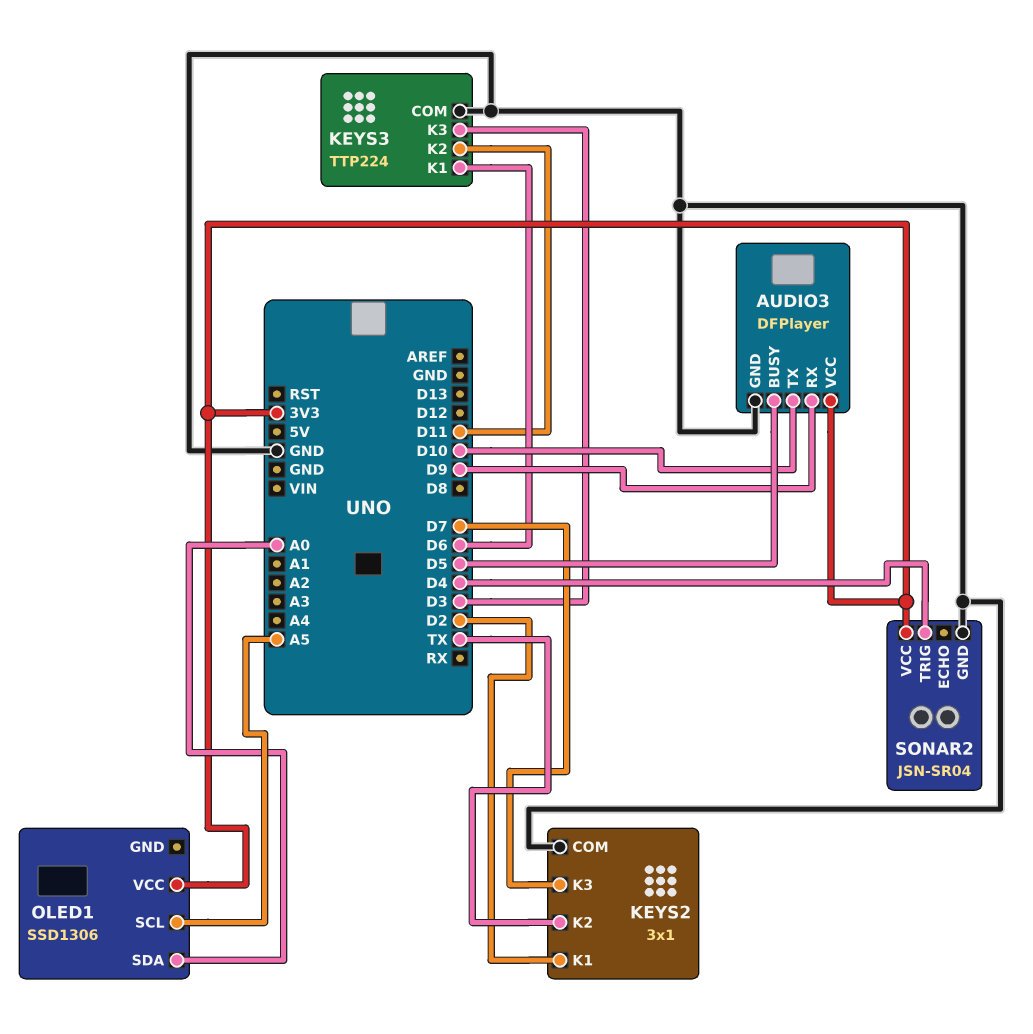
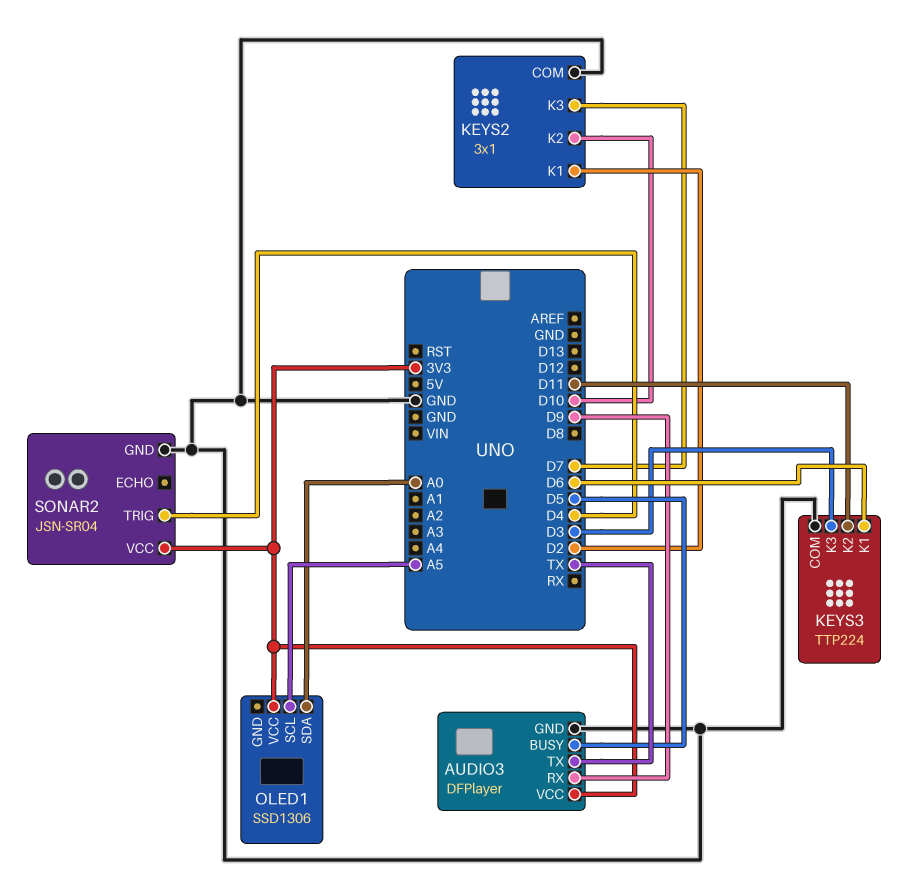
AUDIO3 pin TX: D10 -> TX
KEYS2 pin K2: TX -> D10

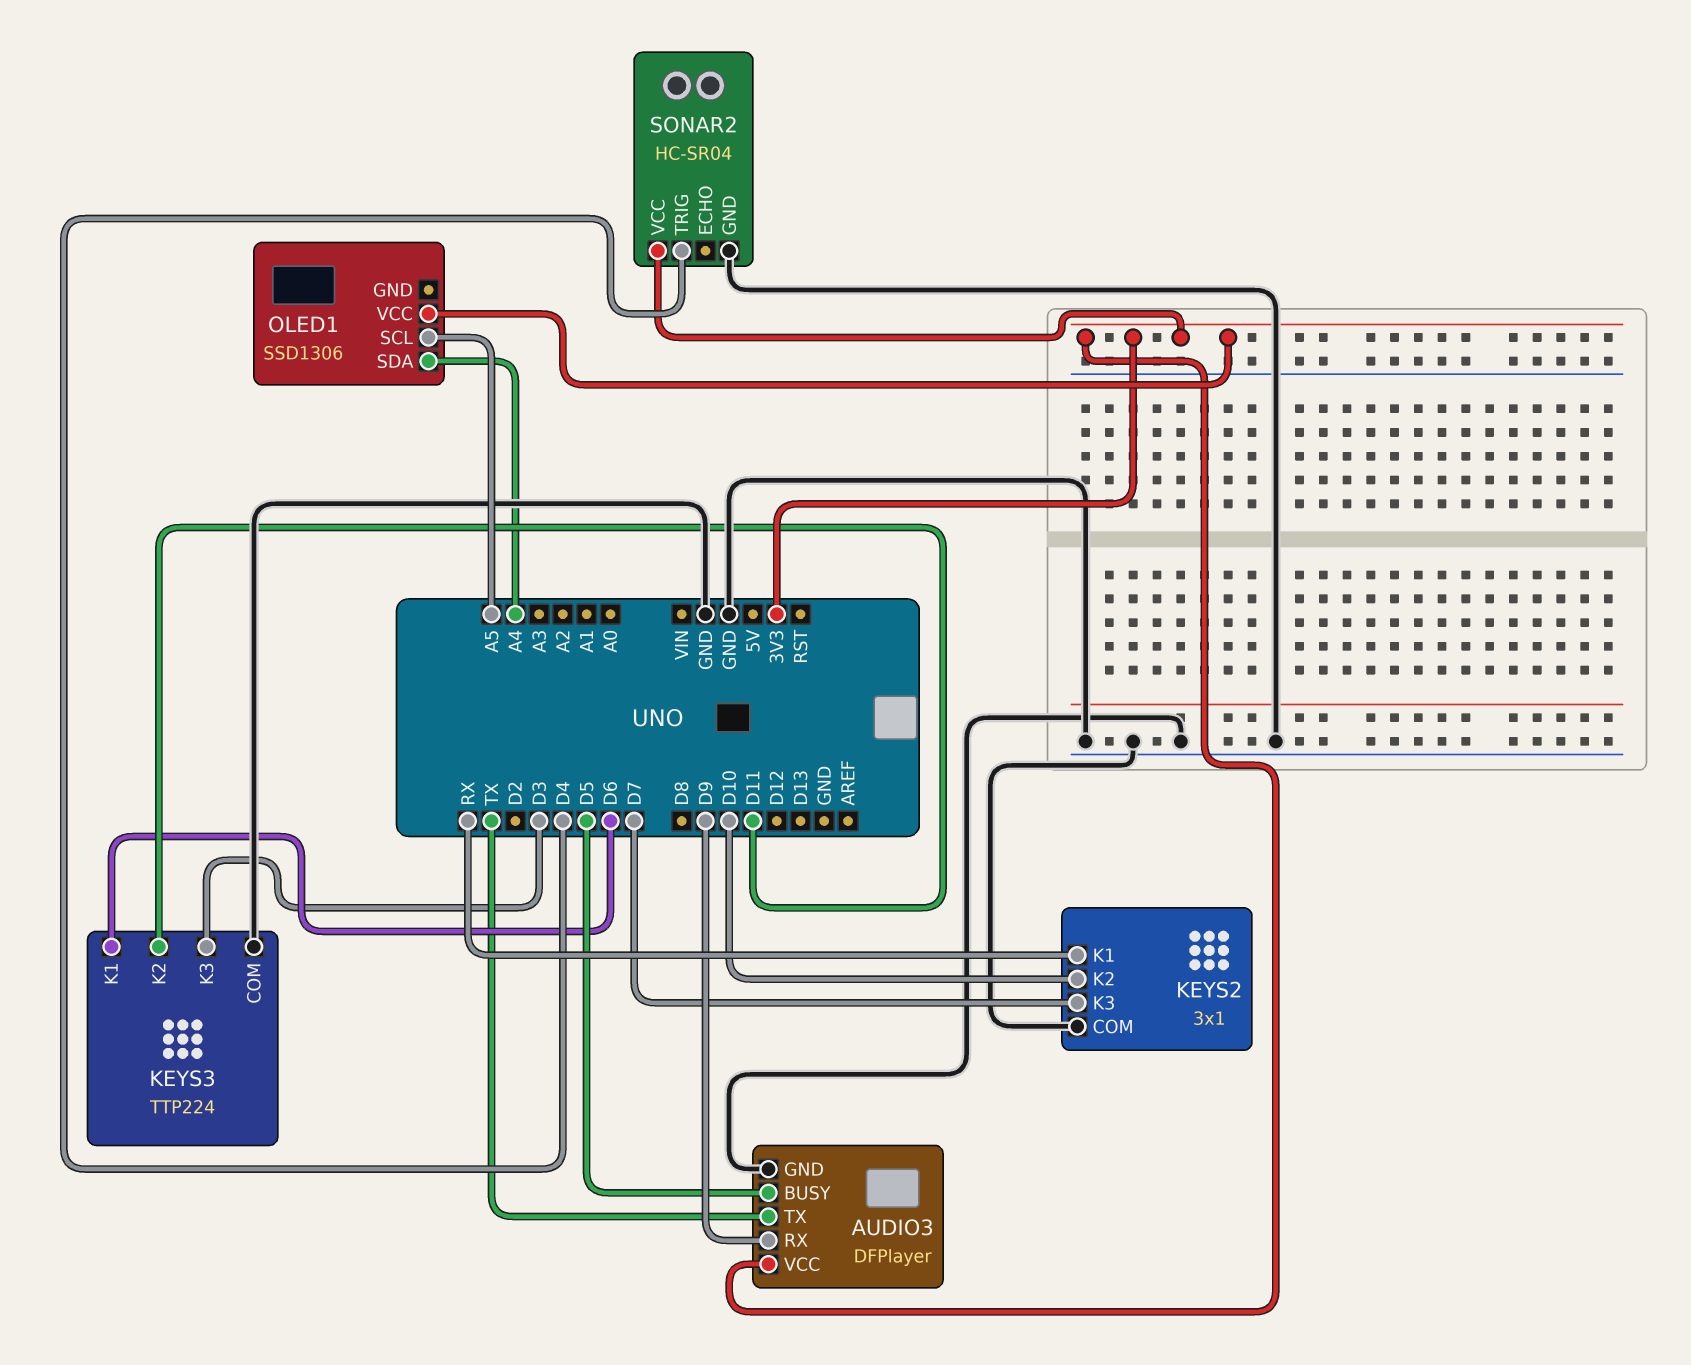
KEYS2 pin K1: D2 -> RX
OLED1 pin SDA: A0 -> A4
SONAR2: JSN-SR04 -> HC-SR04

